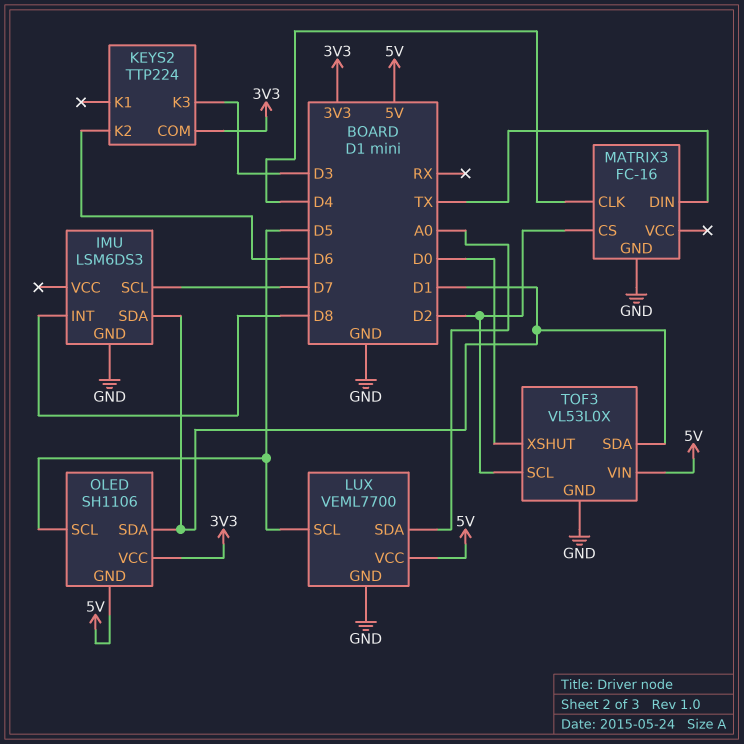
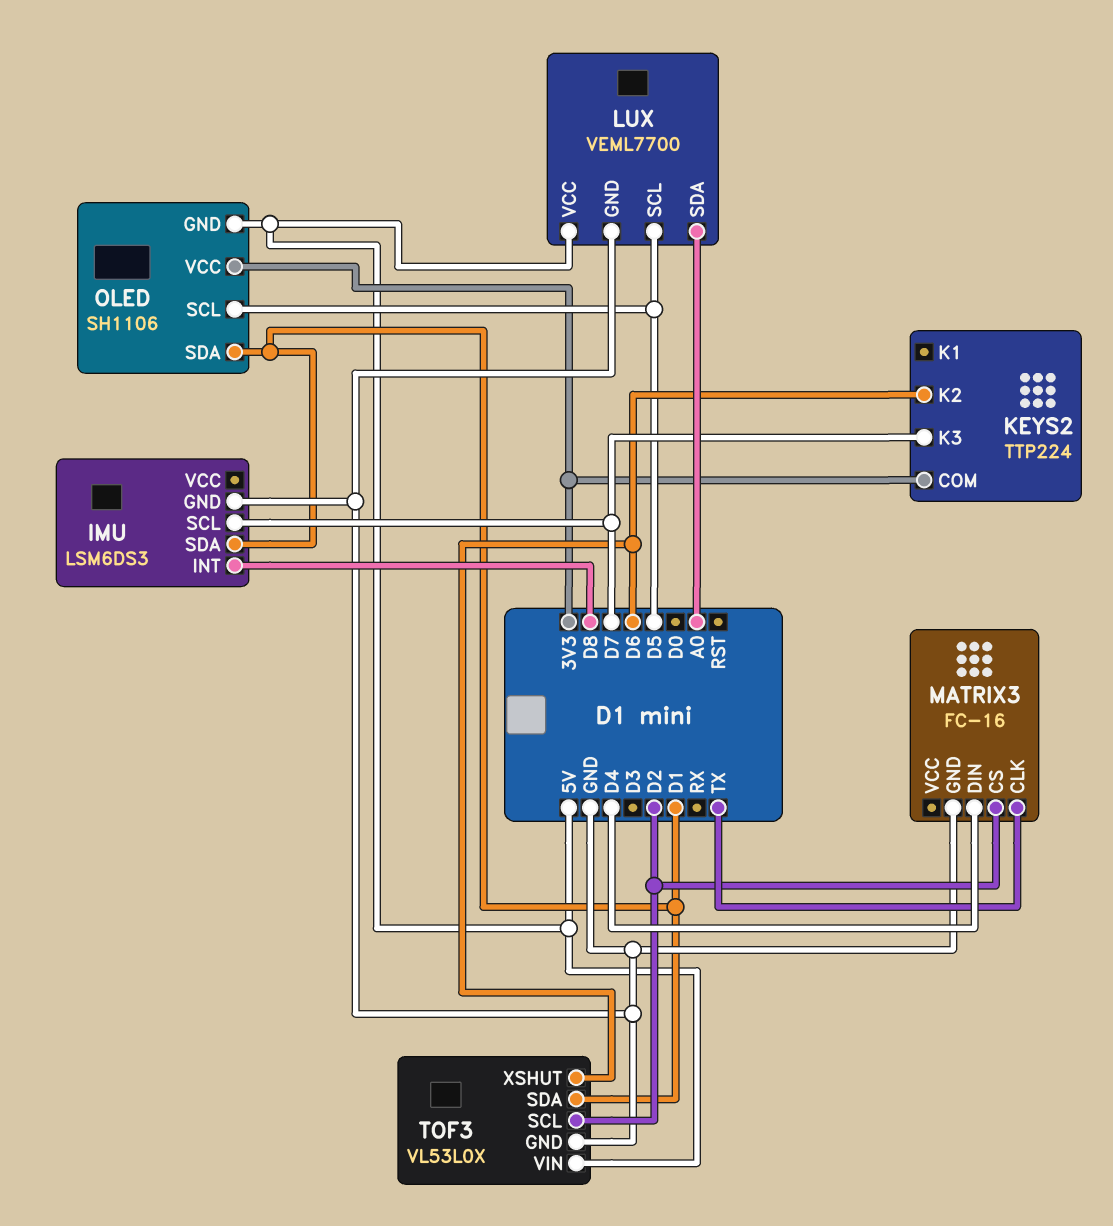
KEYS2 pin K3: D3 -> D7
MATRIX3 pin CLK: D4 -> TX
MATRIX3 pin DIN: TX -> D4
TOF3 pin XSHUT: D0 -> D6

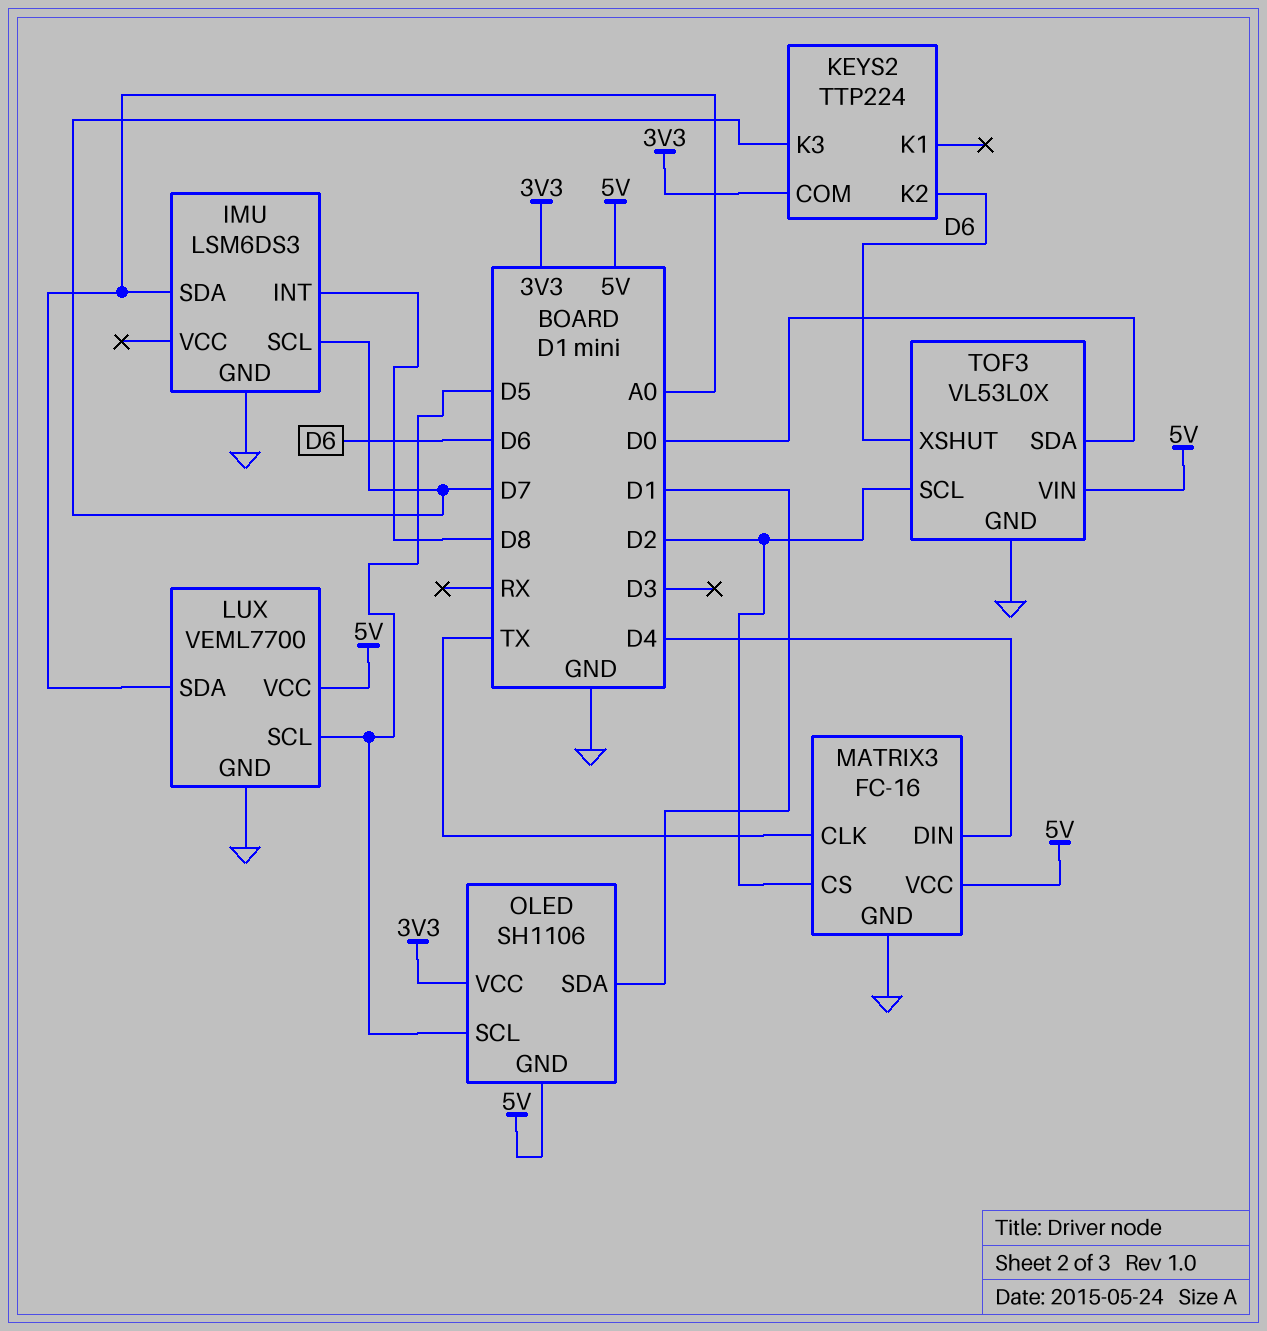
IMU pin SDA: D1 -> A0
MATRIX3 pin VCC: none -> 5V
TOF3 pin SDA: D1 -> D0

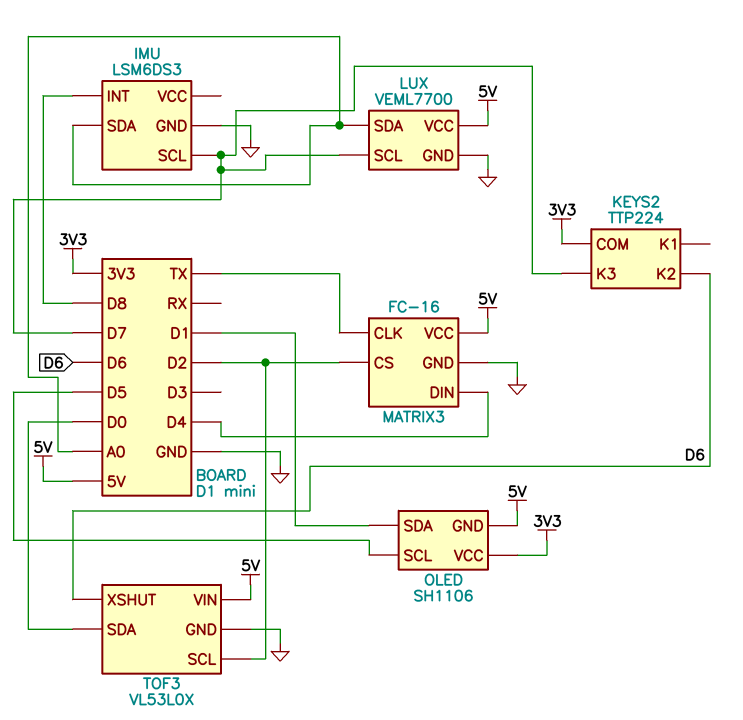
LUX pin SCL: D5 -> D7

